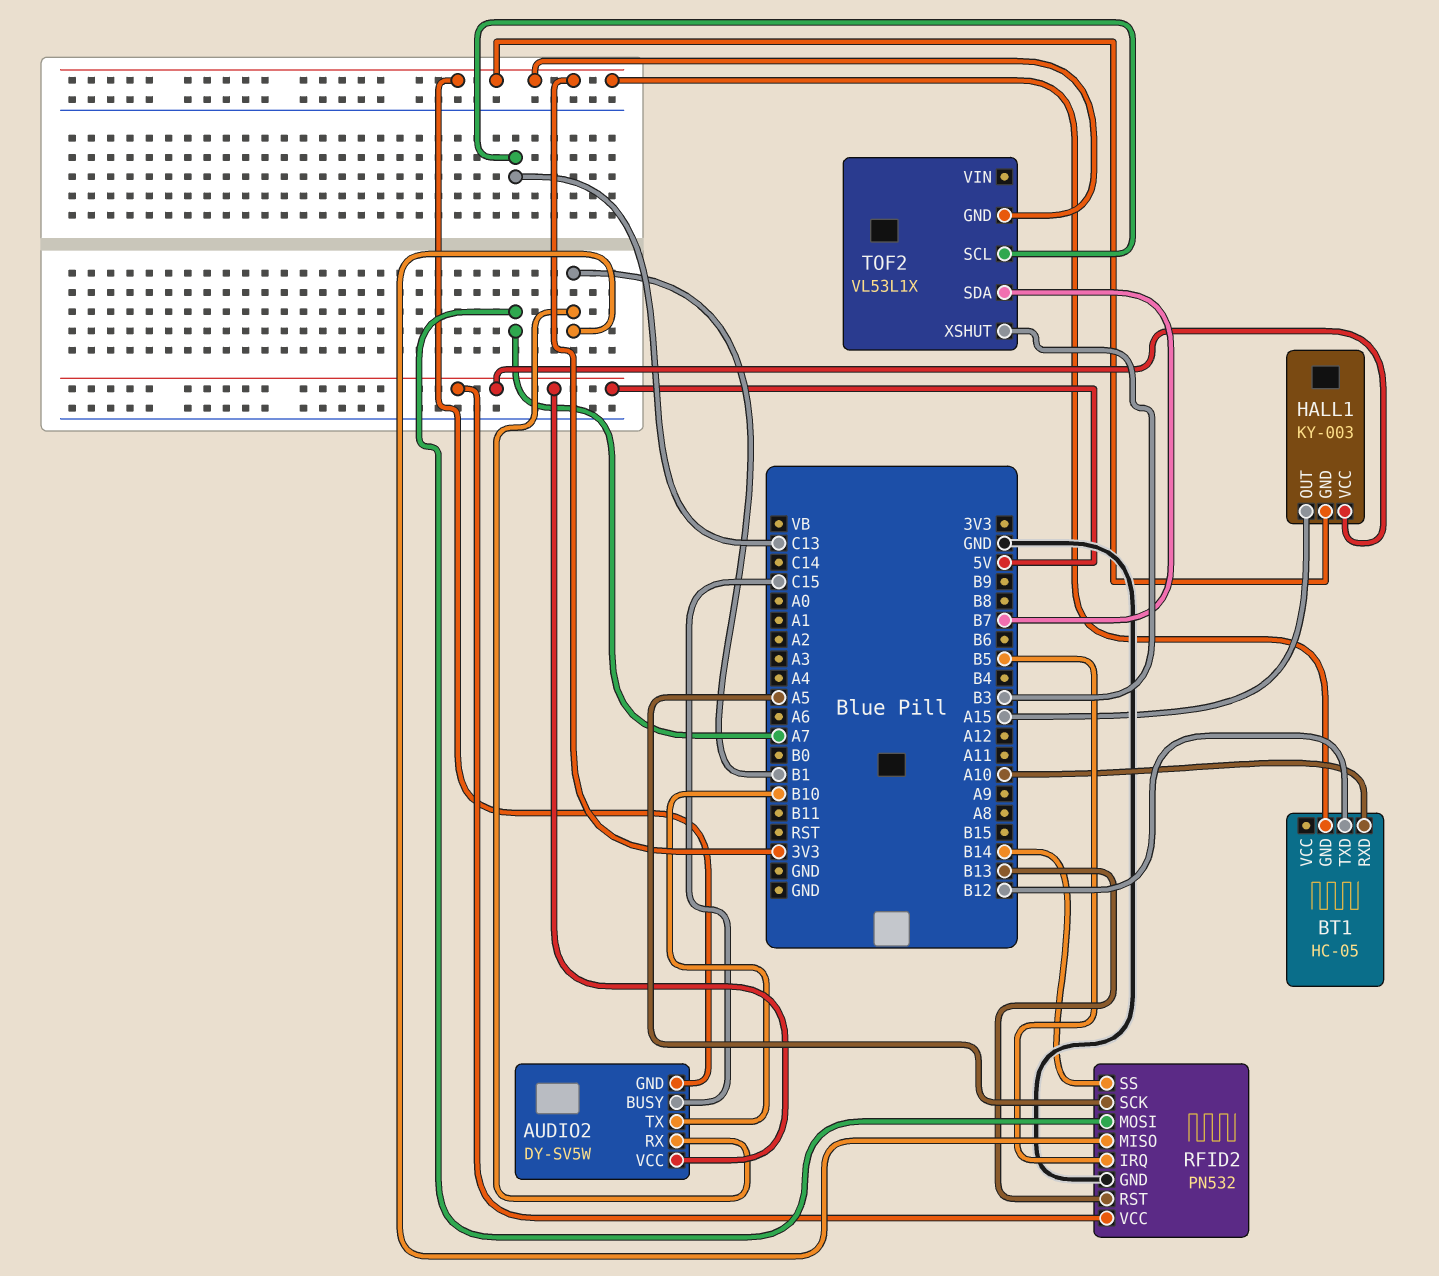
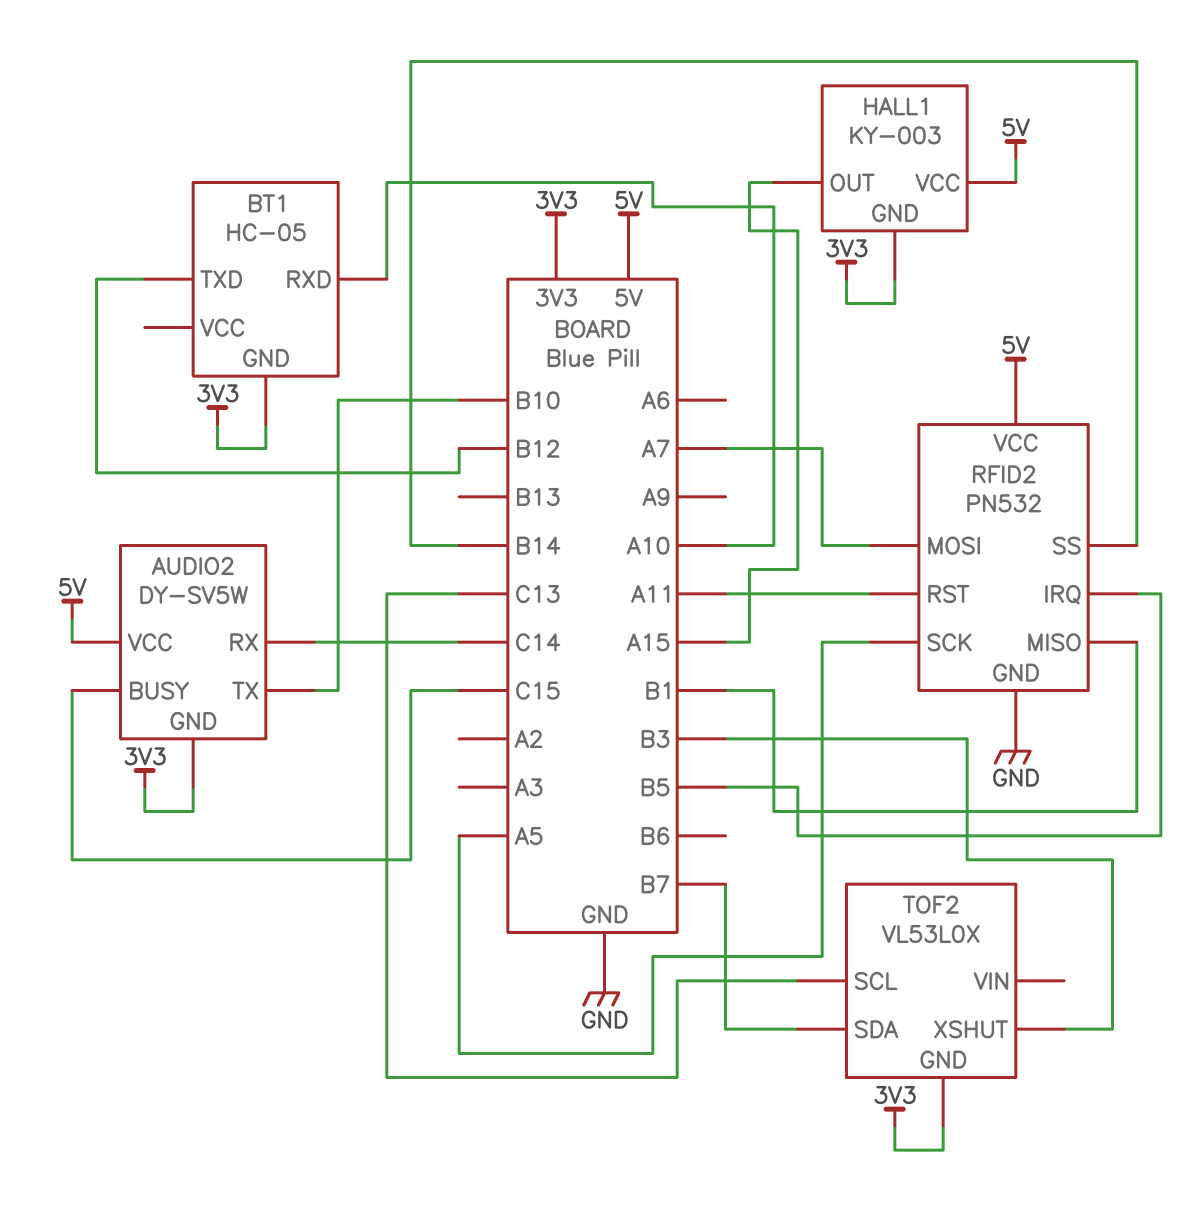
AUDIO2 pin RX: B1 -> C14
RFID2 pin RST: B13 -> A11
TOF2: VL53L1X -> VL53L0X

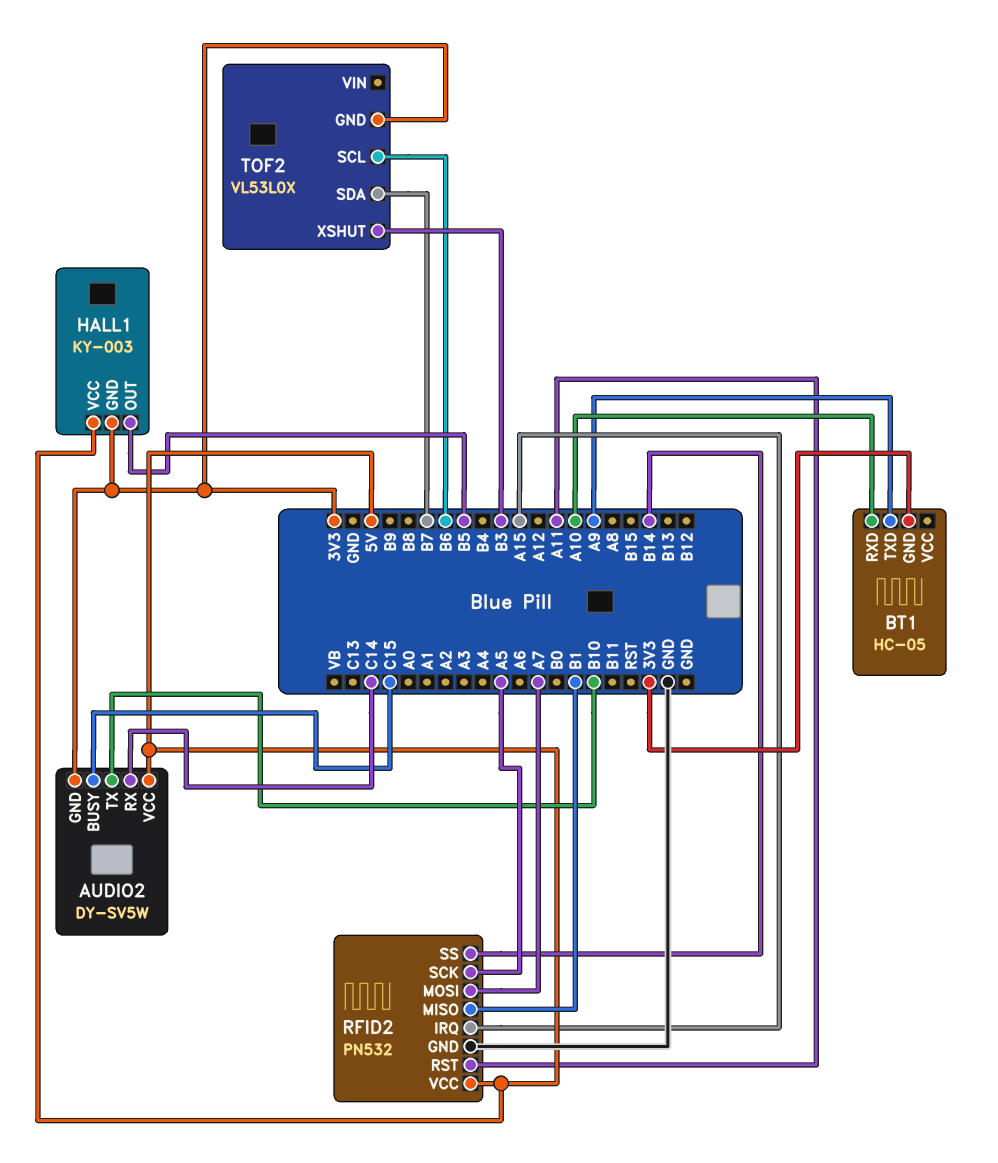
BT1 pin TXD: B12 -> A9
HALL1 pin OUT: A15 -> B5
RFID2 pin IRQ: B5 -> A15
TOF2 pin SCL: C13 -> B6

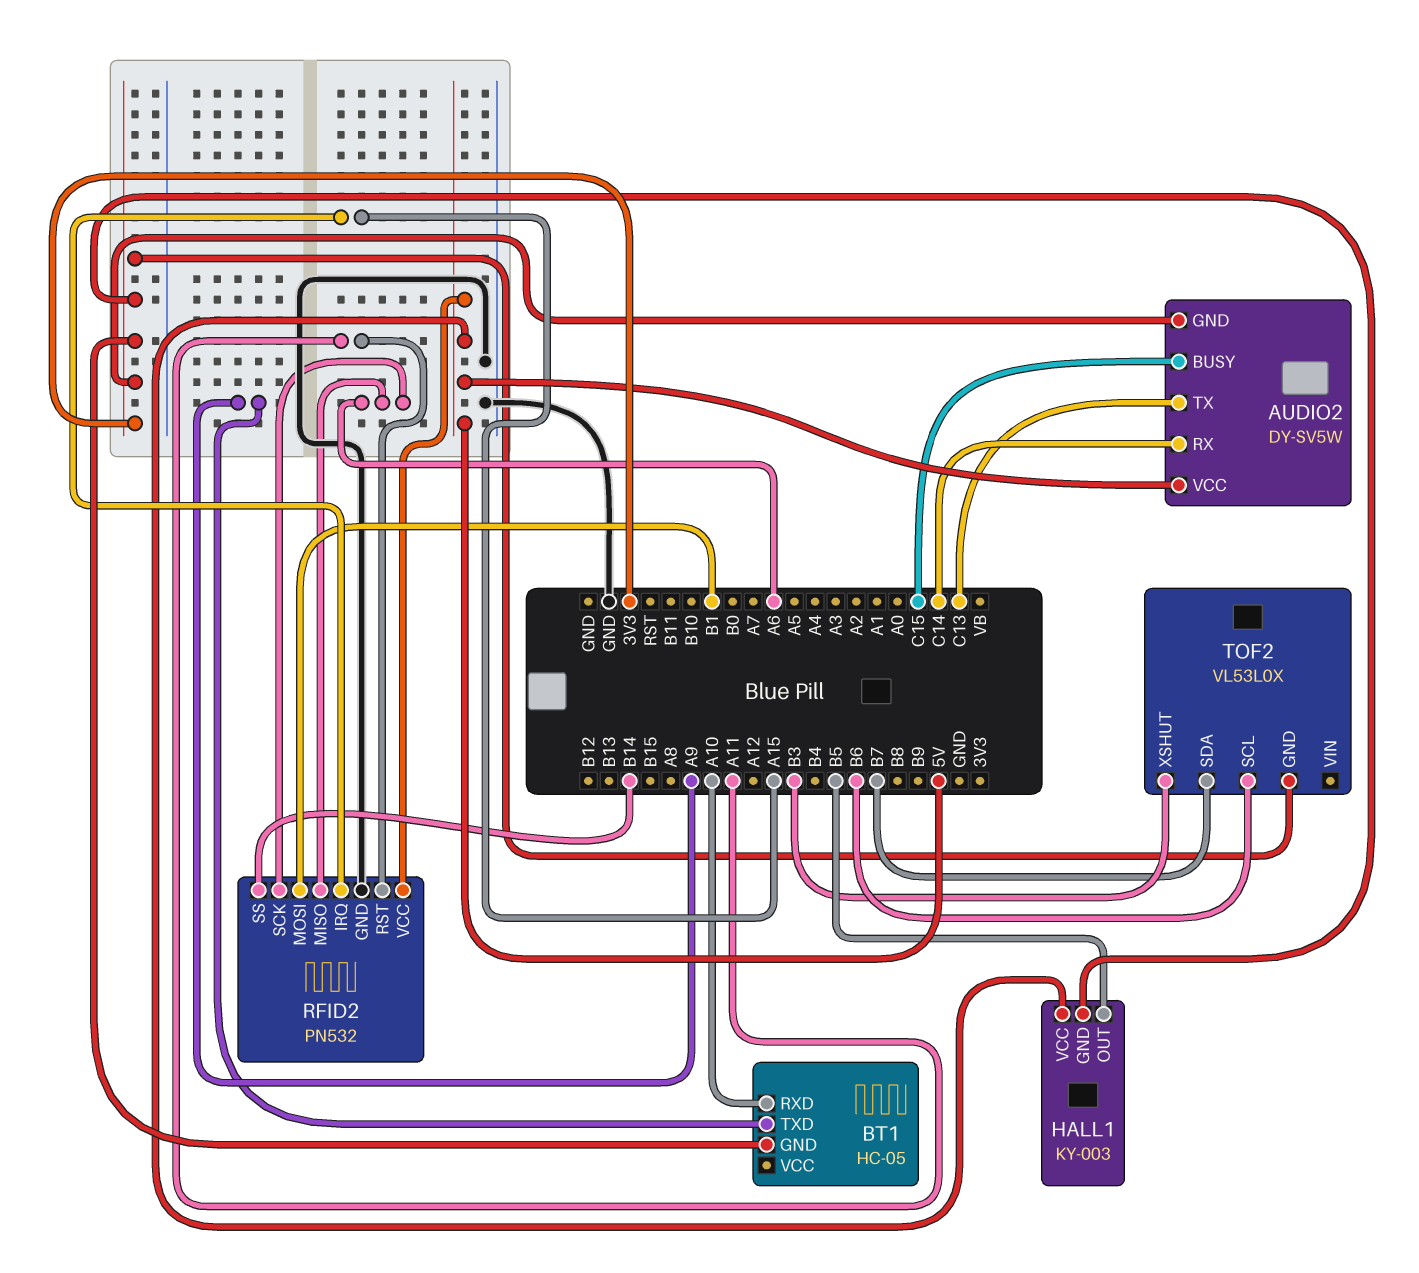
AUDIO2 pin TX: B10 -> C13
RFID2 pin MISO: B1 -> A6
RFID2 pin MOSI: A7 -> B1
RFID2 pin SCK: A5 -> A6

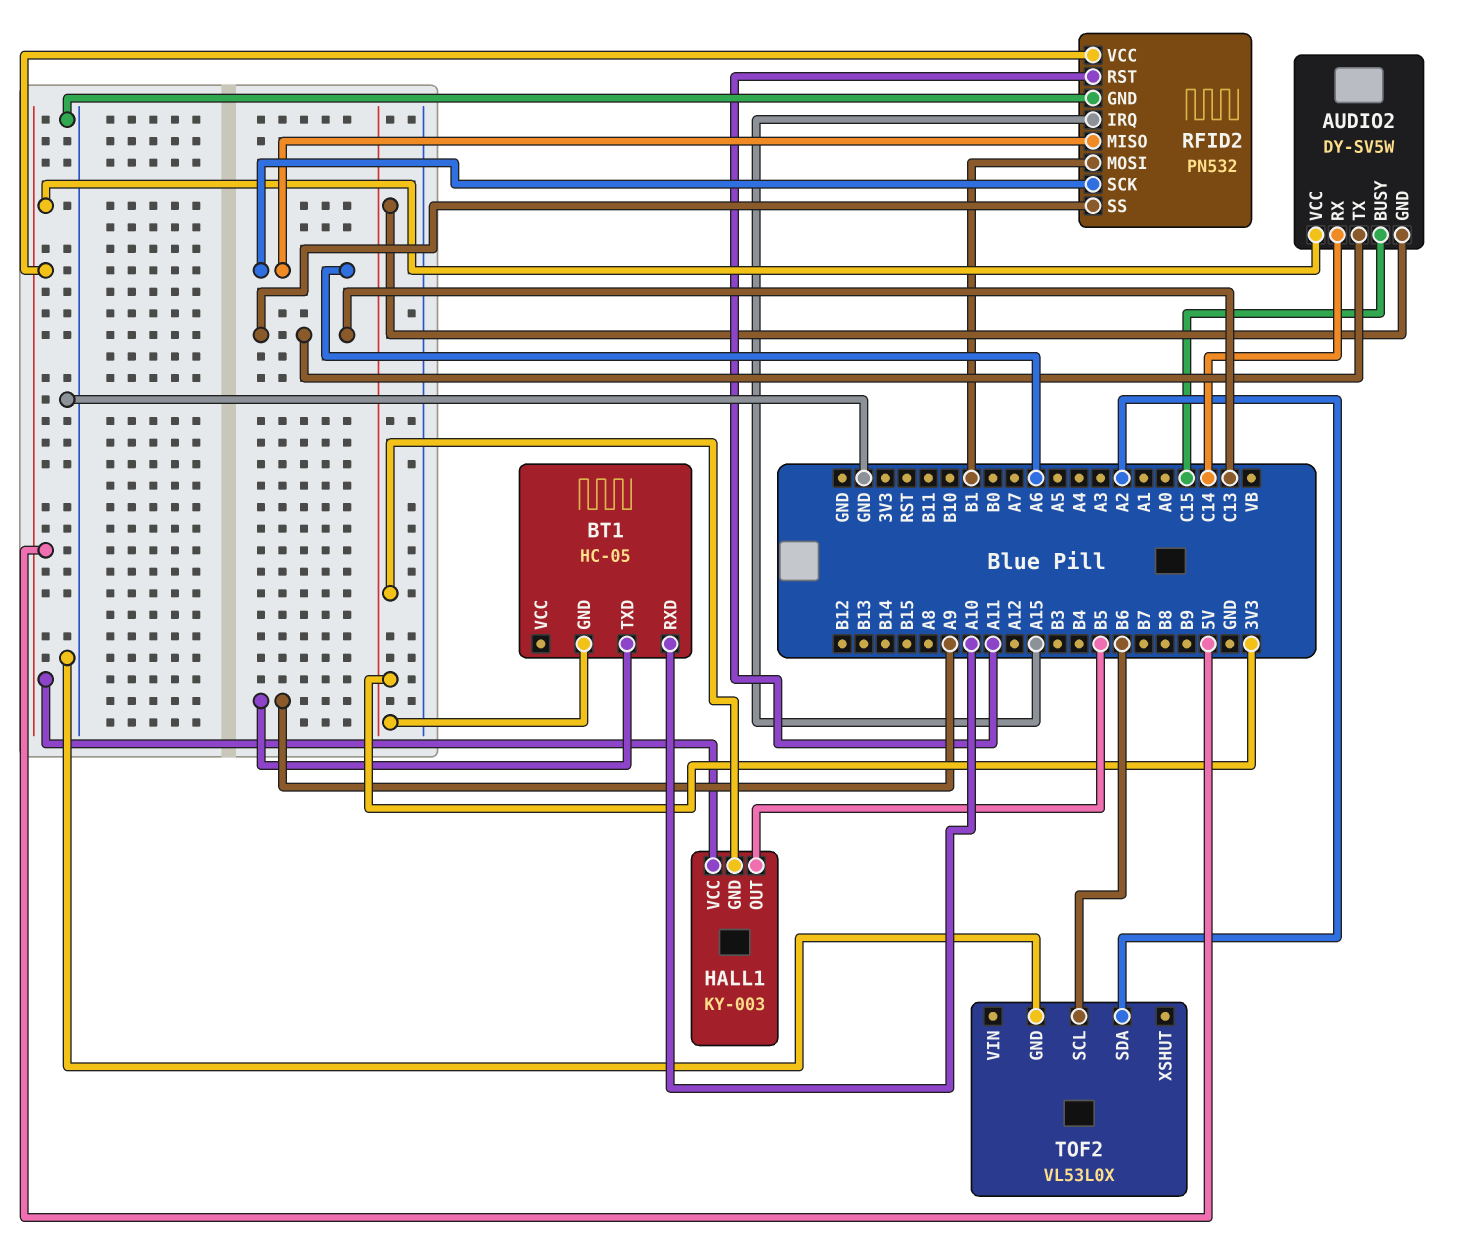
RFID2 pin SS: B14 -> C13
TOF2 pin GND: 3V3 -> GND
TOF2 pin SDA: B7 -> A2
TOF2 pin XSHUT: B3 -> none

